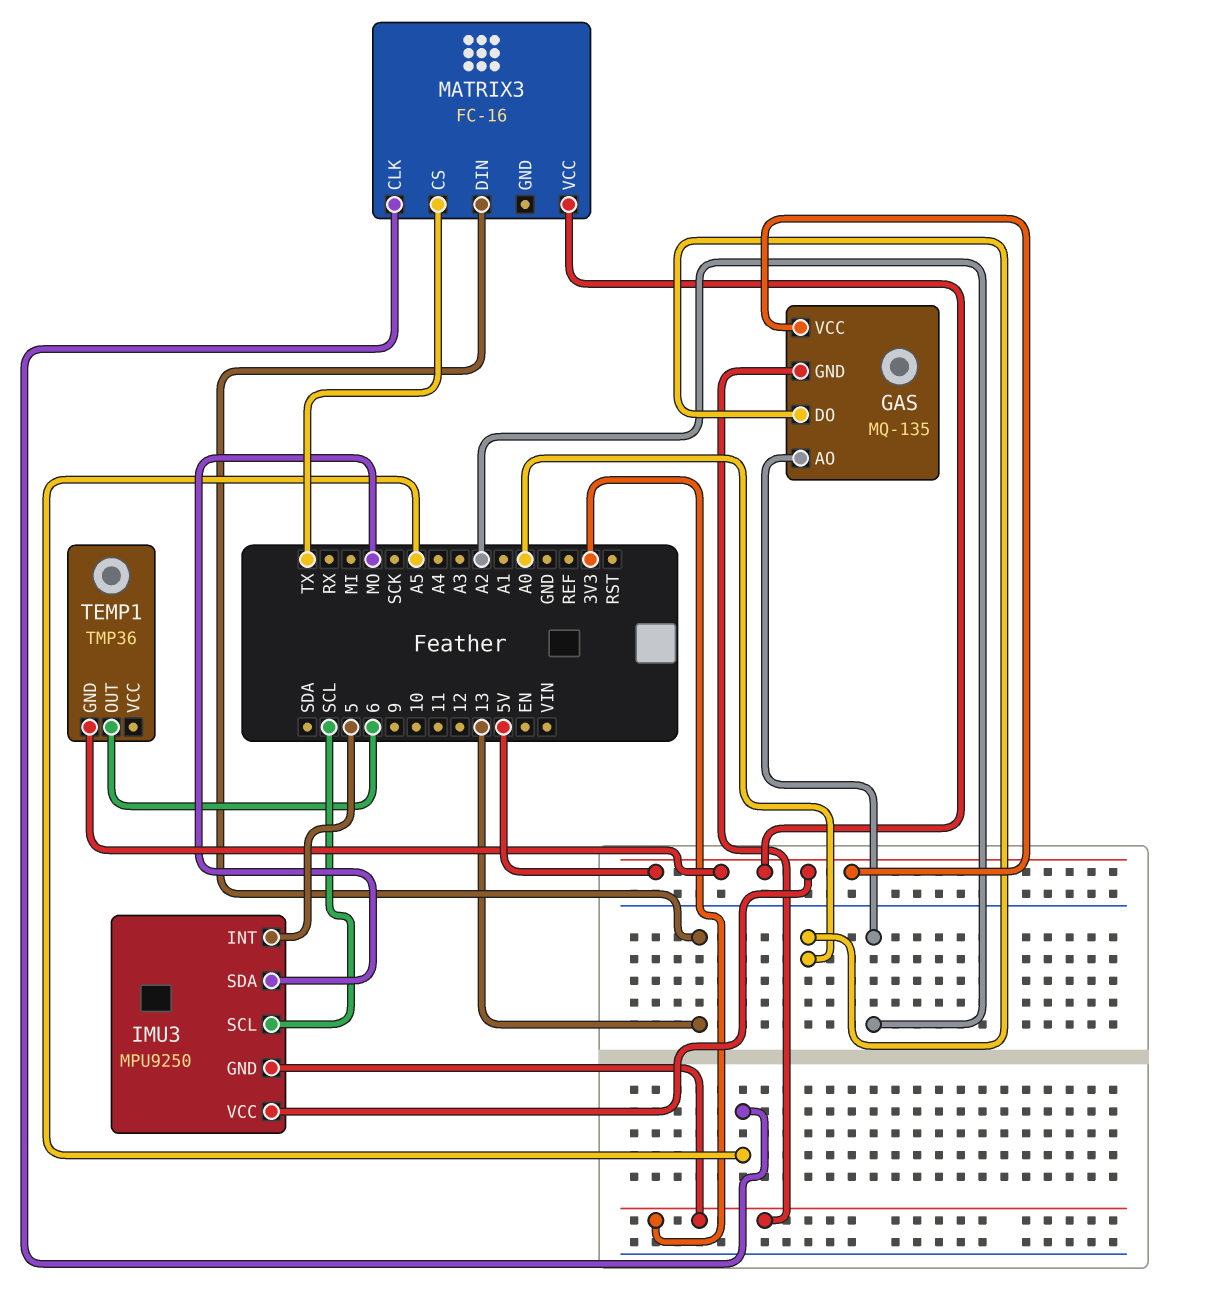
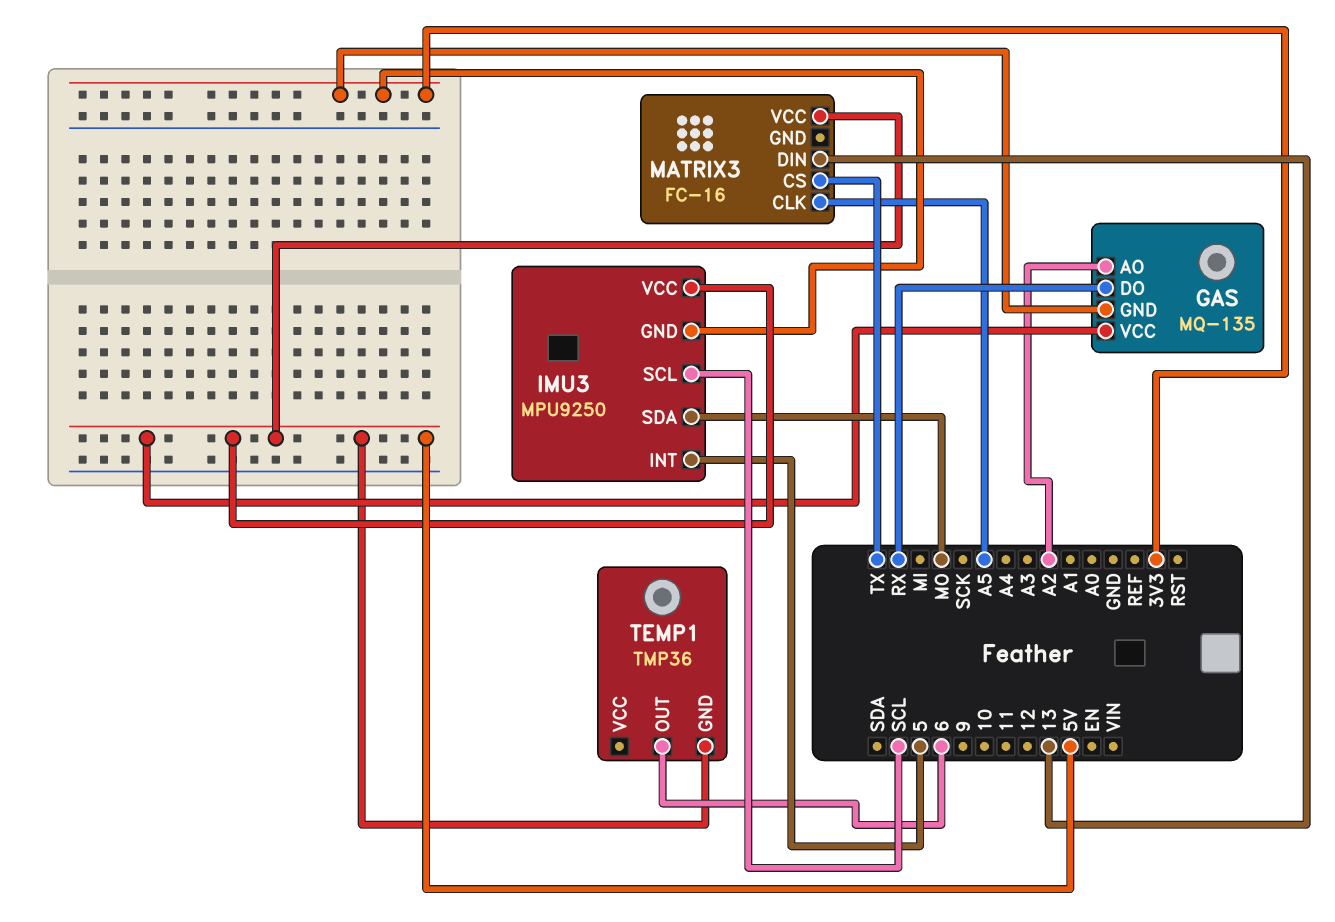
GAS pin DO: A0 -> RX

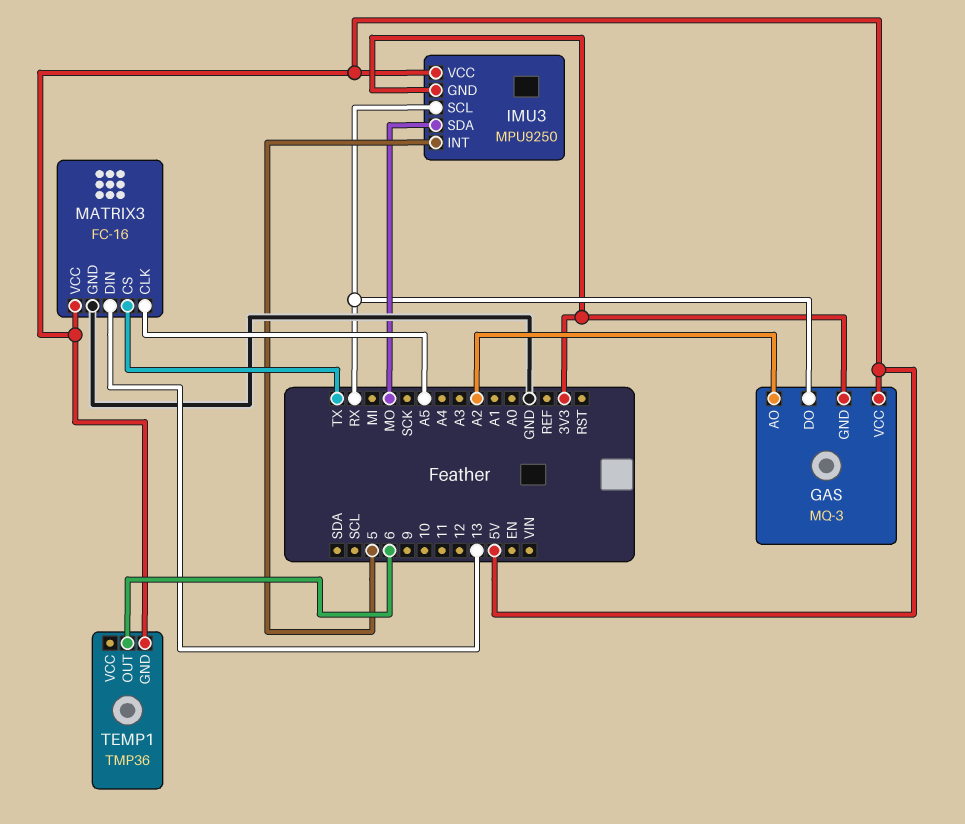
GAS: MQ-135 -> MQ-3
IMU3 pin SCL: SCL -> RX
MATRIX3 pin GND: none -> GND

